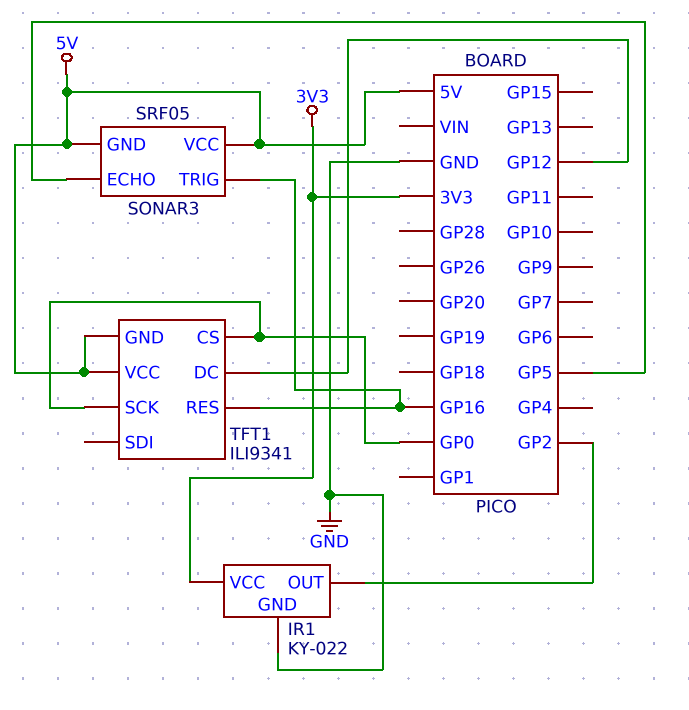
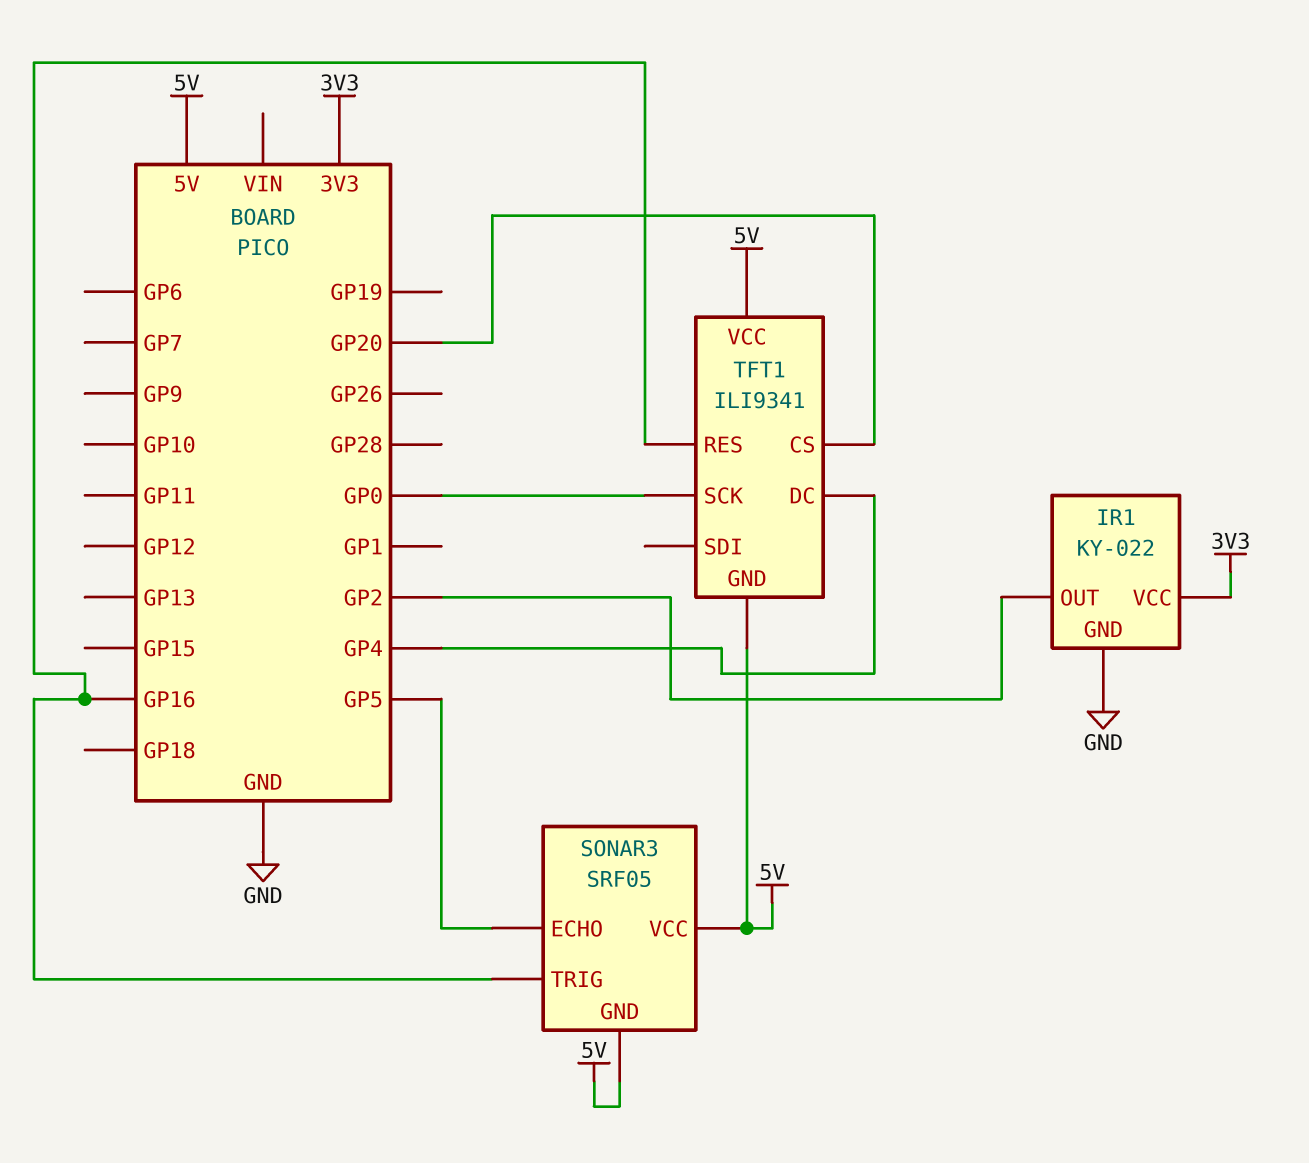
TFT1 pin CS: GP0 -> GP20
TFT1 pin DC: GP12 -> GP4

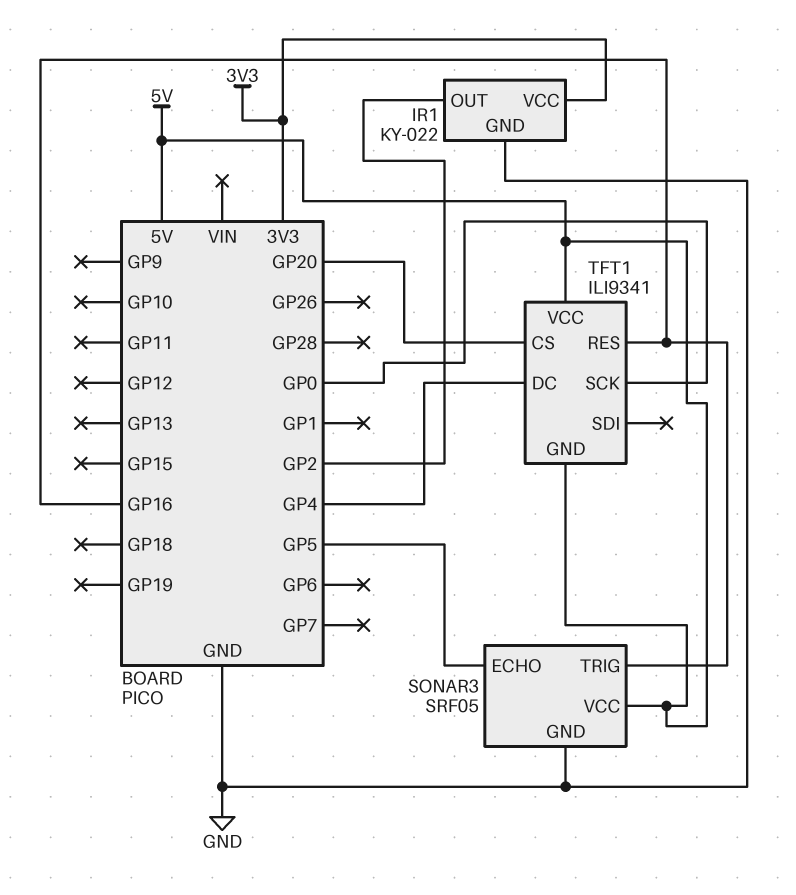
SONAR3 pin GND: 5V -> GND

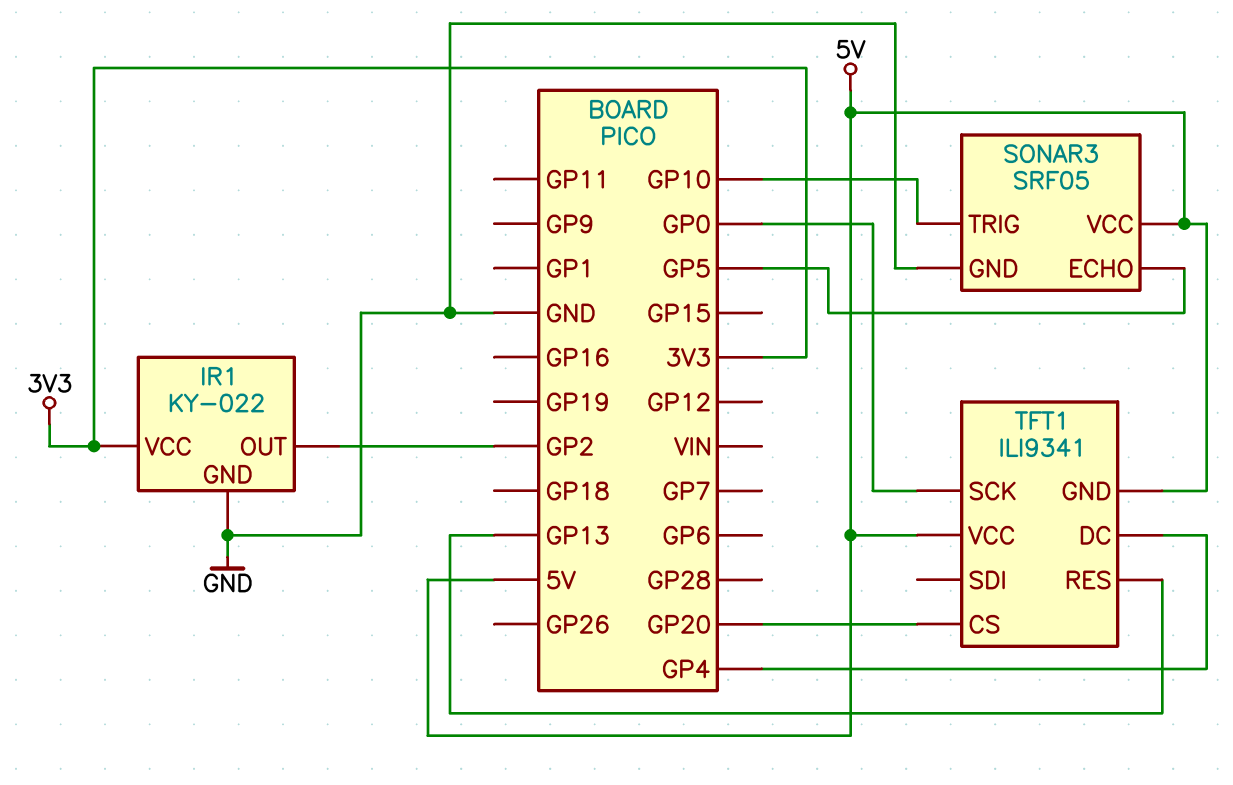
SONAR3 pin TRIG: GP16 -> GP10
TFT1 pin RES: GP16 -> GP13

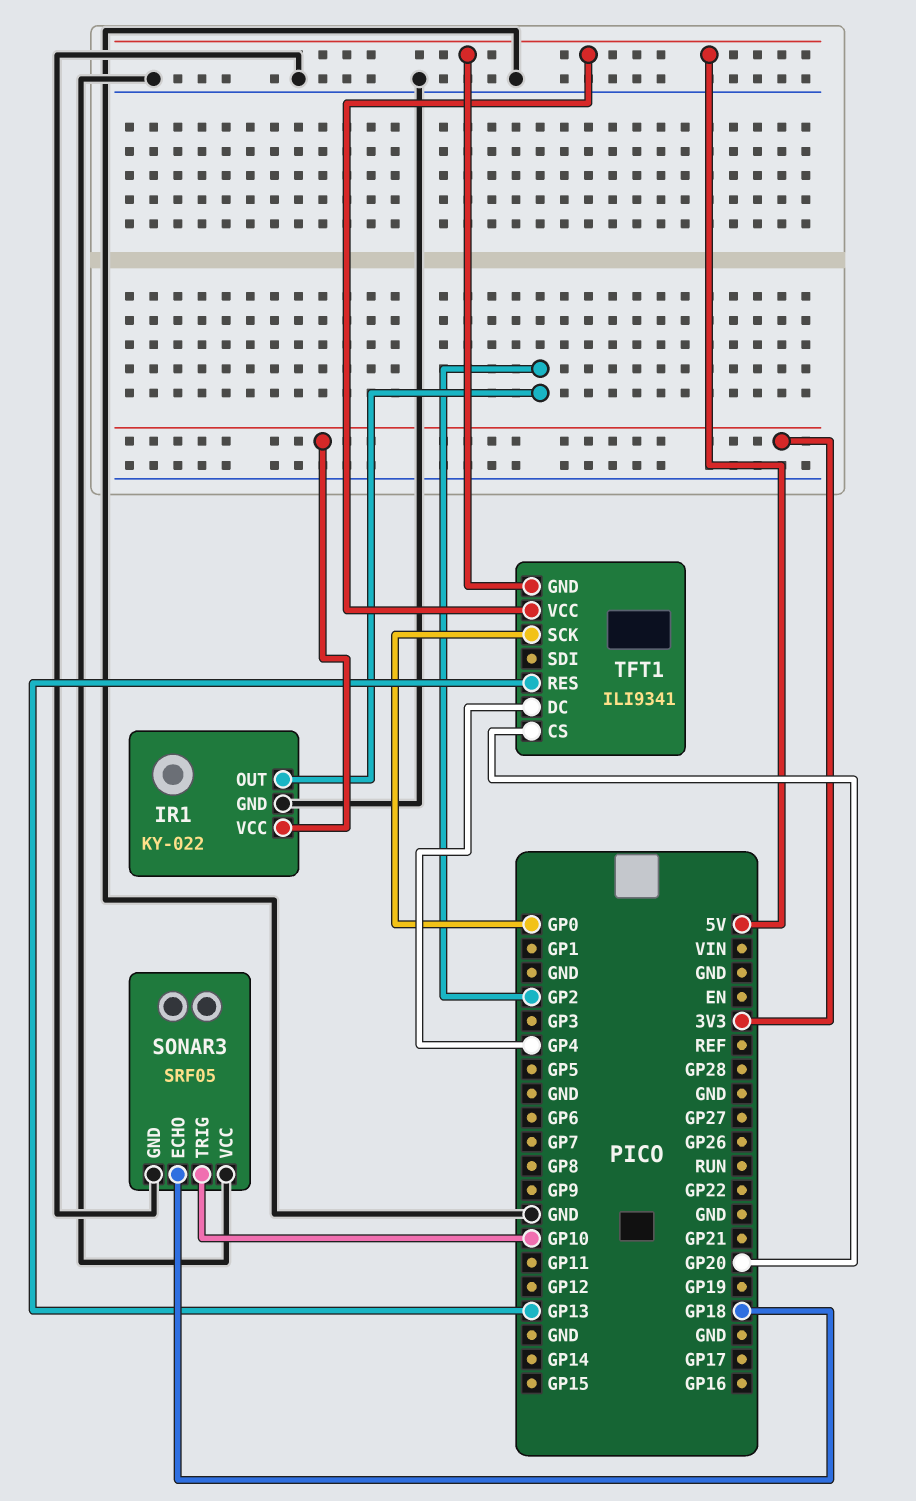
SONAR3 pin ECHO: GP5 -> GP18
SONAR3 pin VCC: 5V -> GND

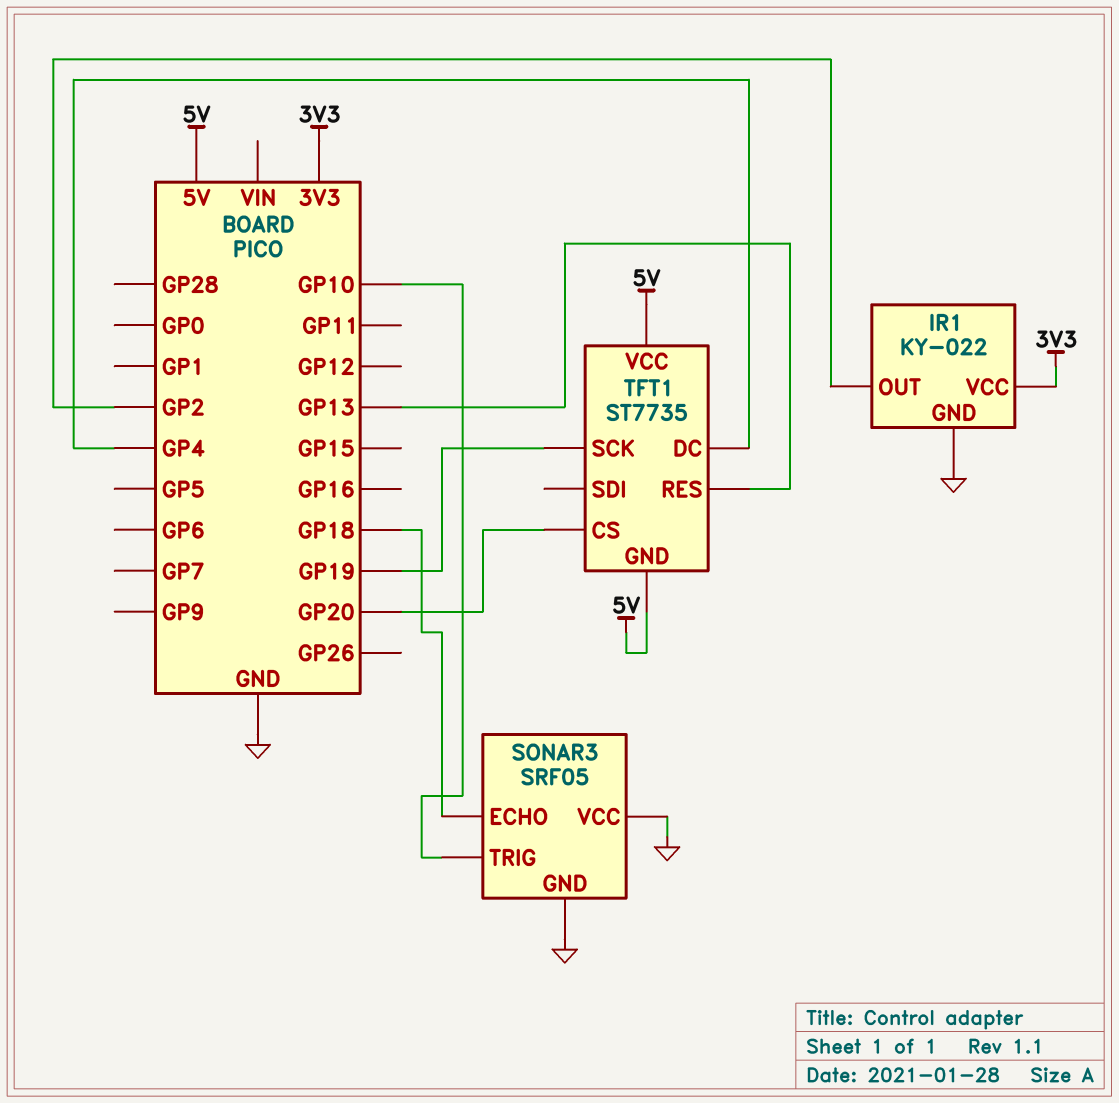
TFT1: ILI9341 -> ST7735
TFT1 pin SCK: GP0 -> GP19

